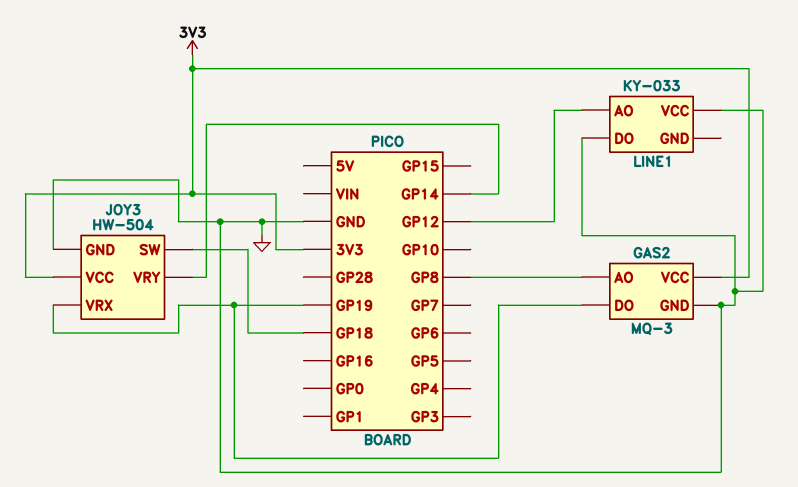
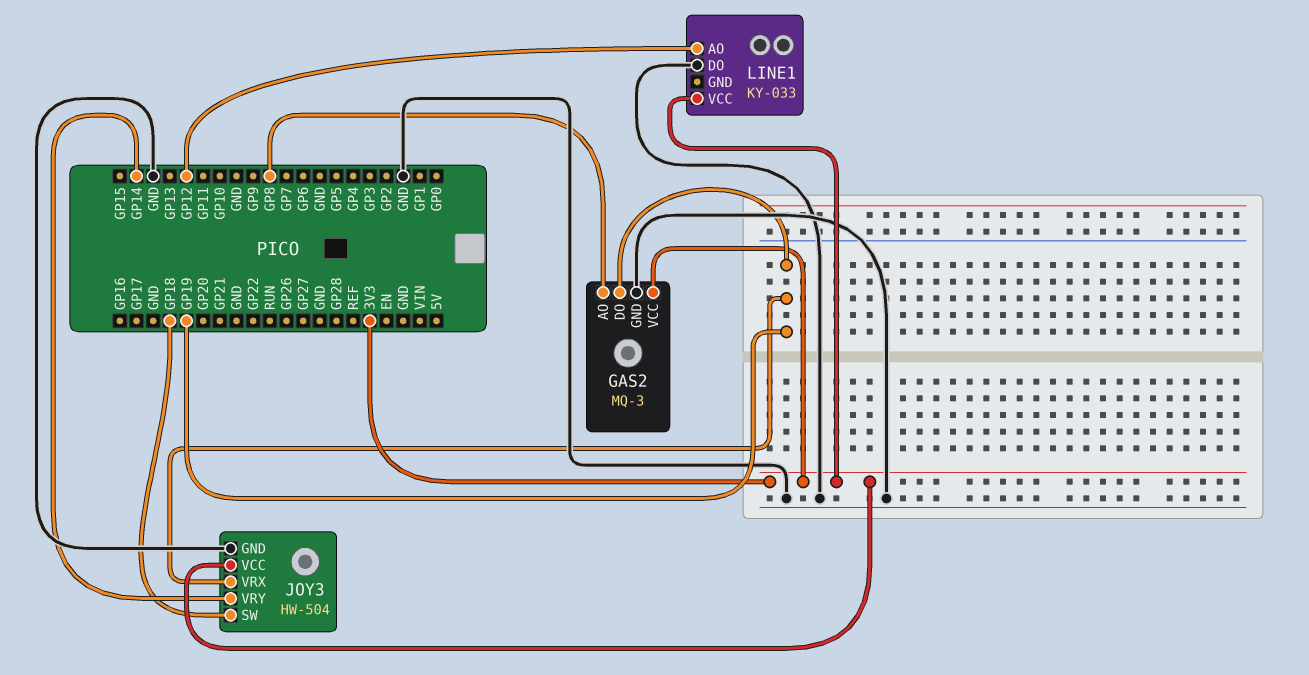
LINE1 pin VCC: GND -> 3V3

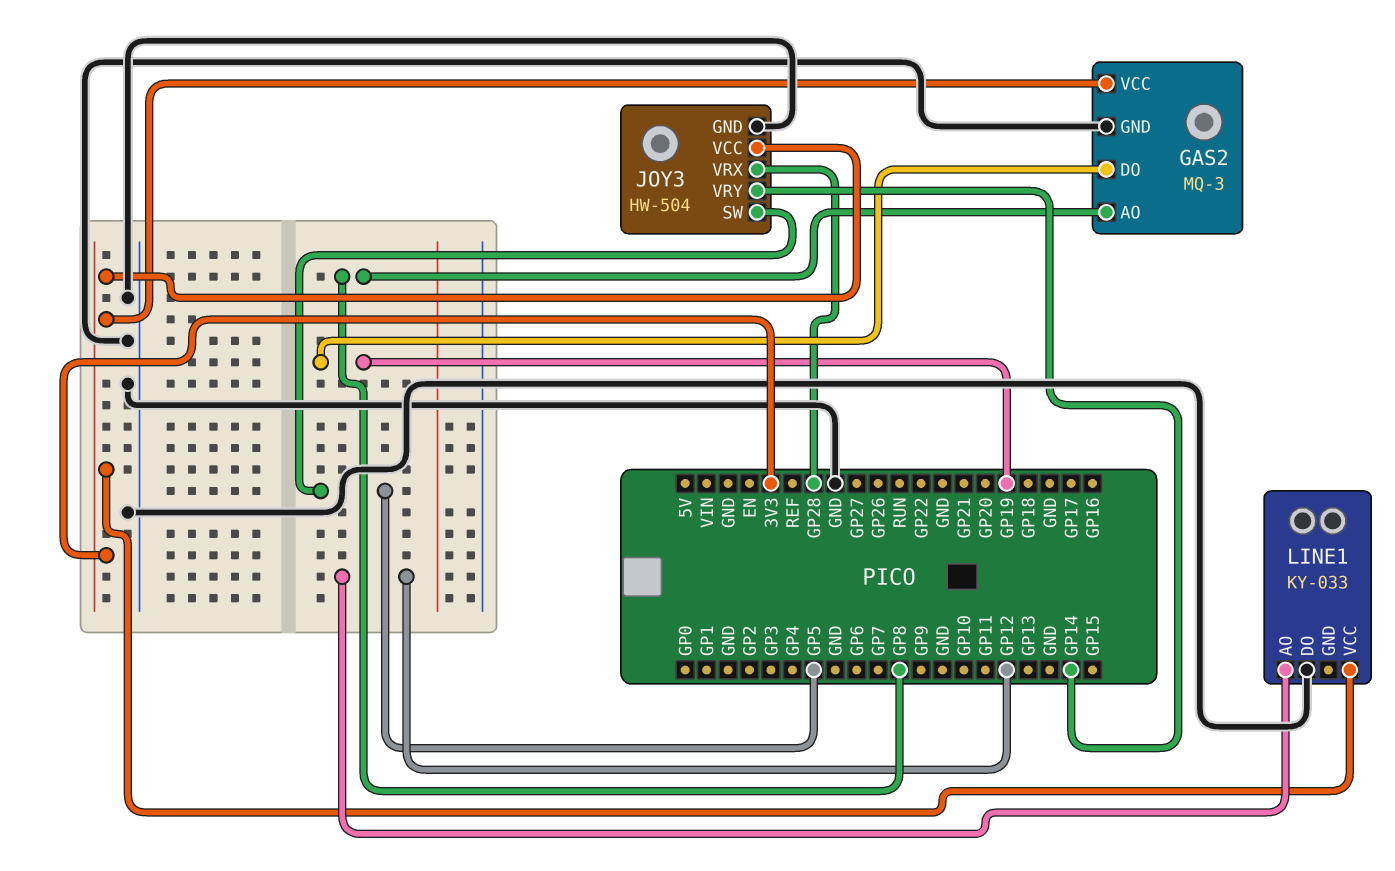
JOY3 pin SW: GP18 -> GP5
JOY3 pin VRX: GP19 -> GP28

